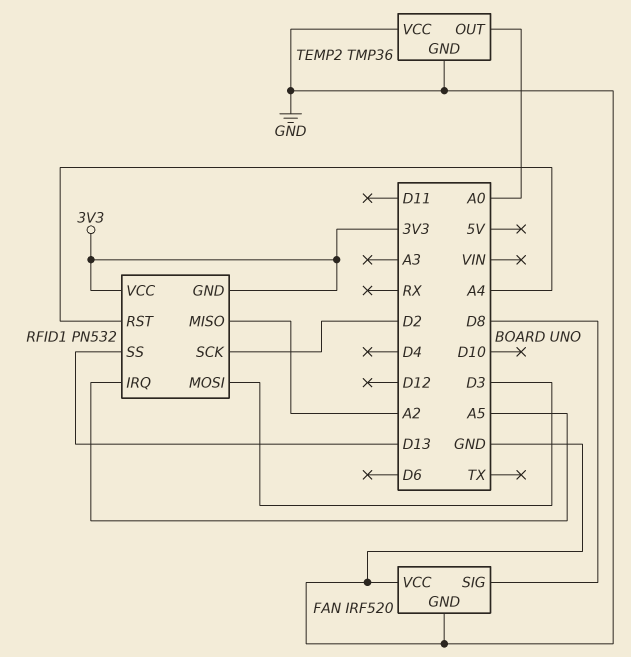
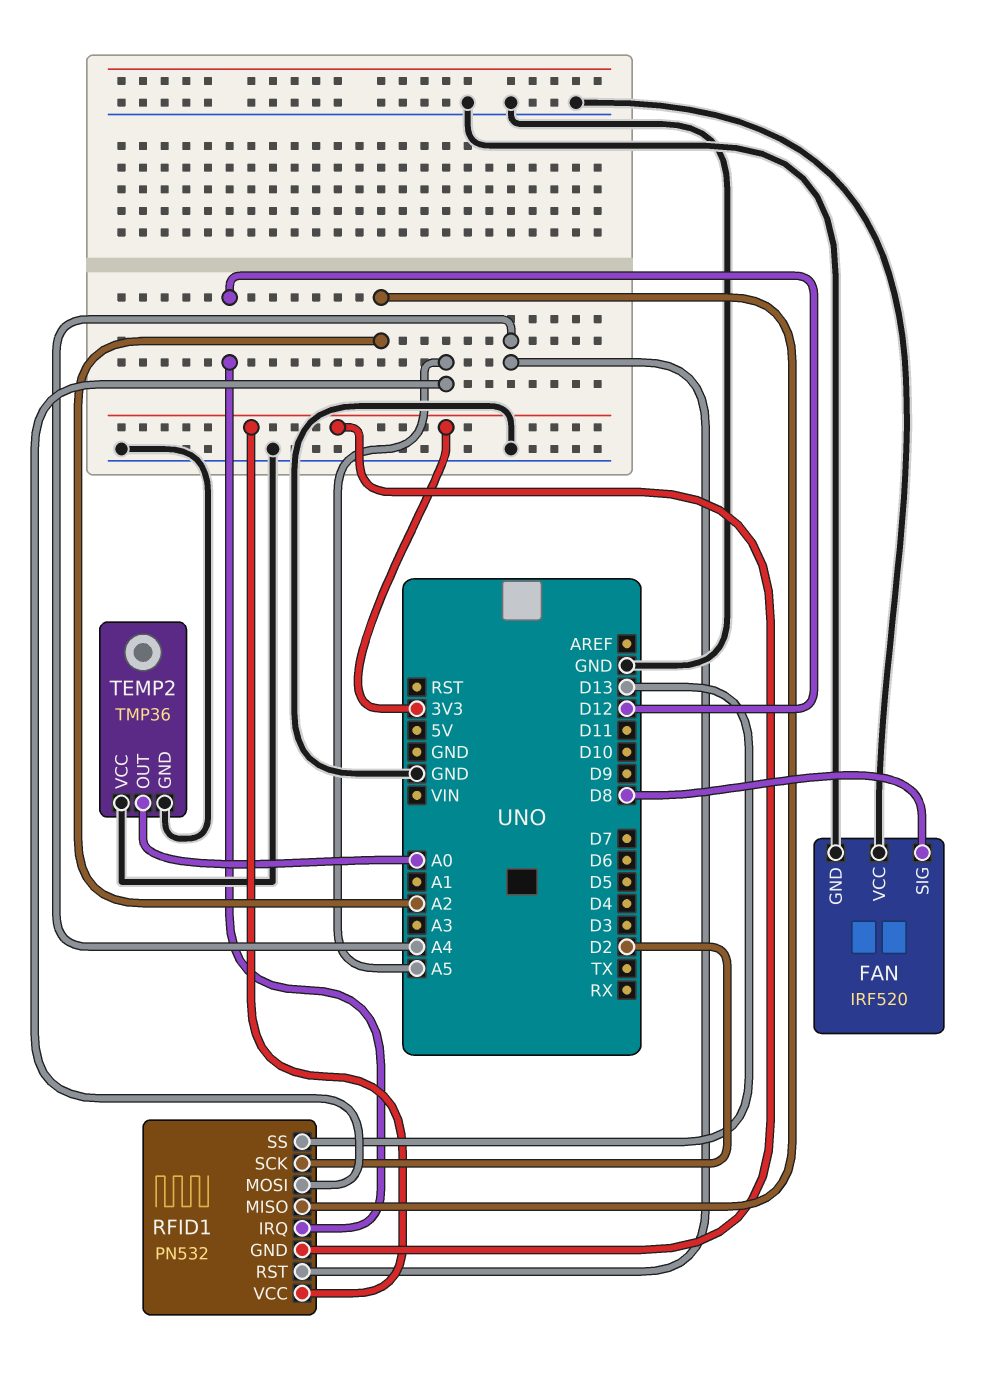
RFID1 pin IRQ: A5 -> D12
RFID1 pin MOSI: D3 -> A5

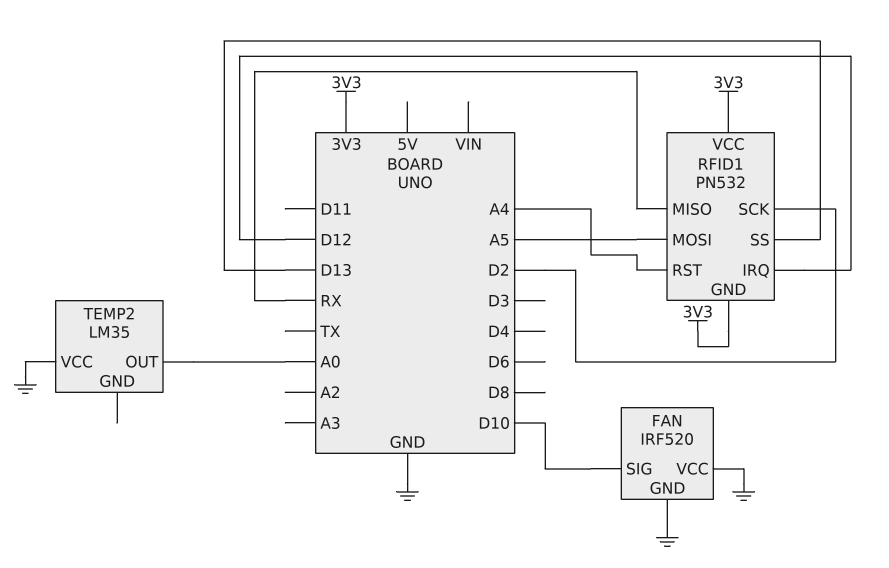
FAN pin SIG: D8 -> D10
RFID1 pin MISO: A2 -> RX
TEMP2: TMP36 -> LM35
TEMP2 pin GND: GND -> none

